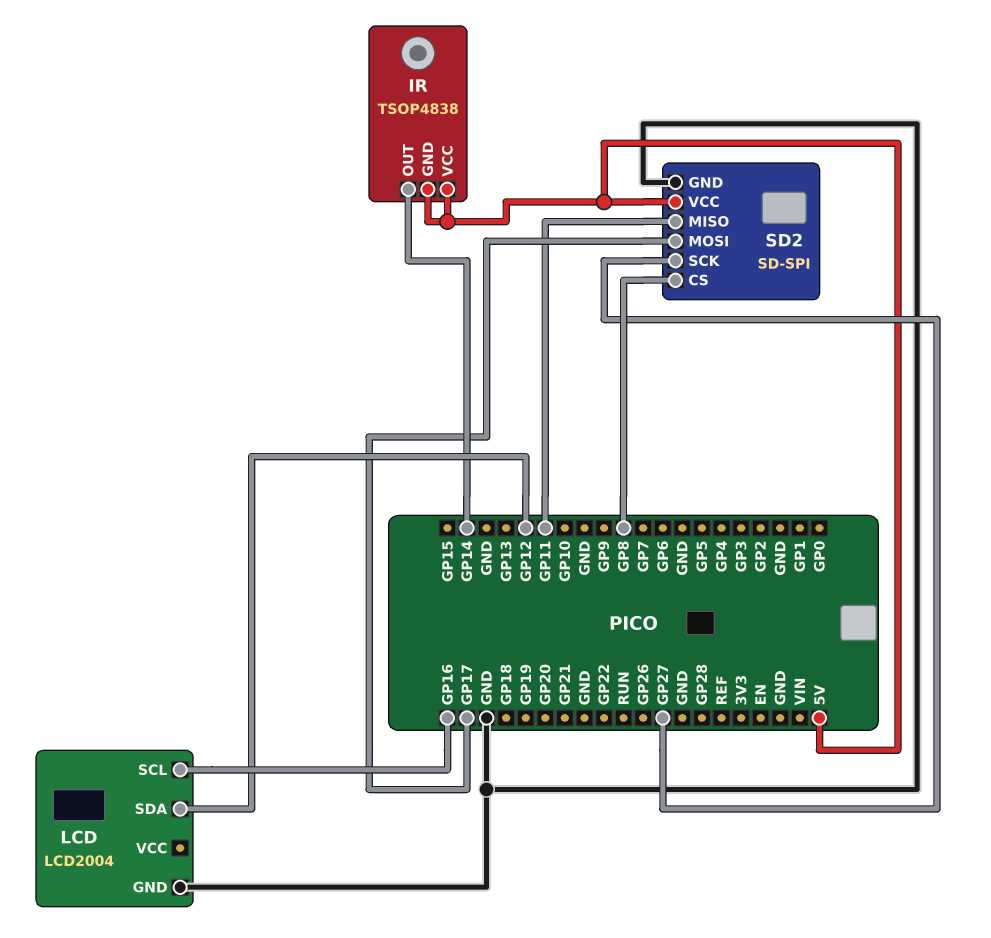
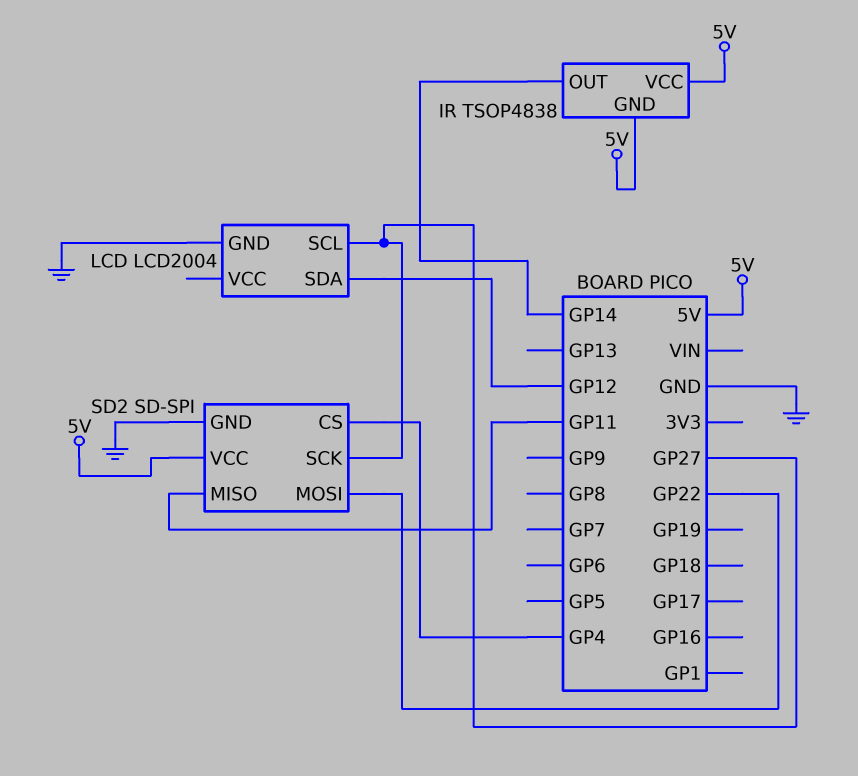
LCD pin SCL: GP16 -> GP27
SD2 pin CS: GP8 -> GP4
SD2 pin MOSI: GP17 -> GP22

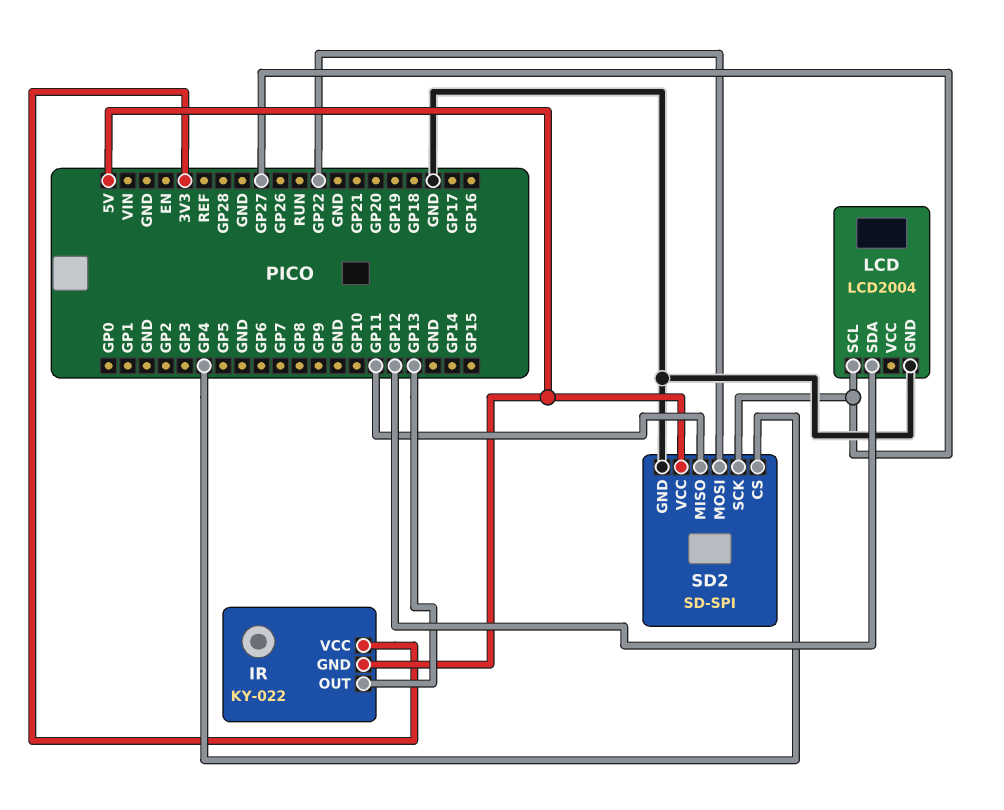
IR: TSOP4838 -> KY-022
IR pin OUT: GP14 -> GP13
IR pin VCC: 5V -> 3V3

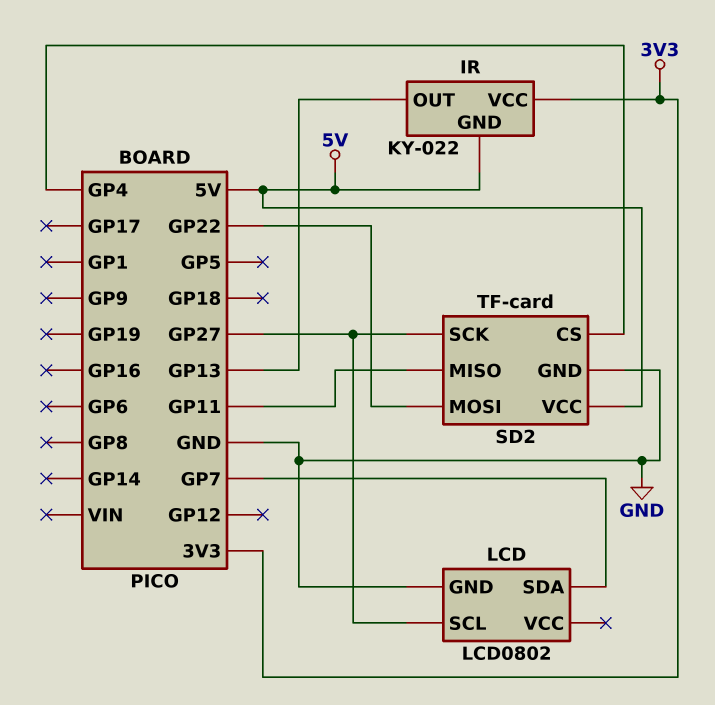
LCD: LCD2004 -> LCD0802
LCD pin SDA: GP12 -> GP7
SD2: SD-SPI -> TF-card

